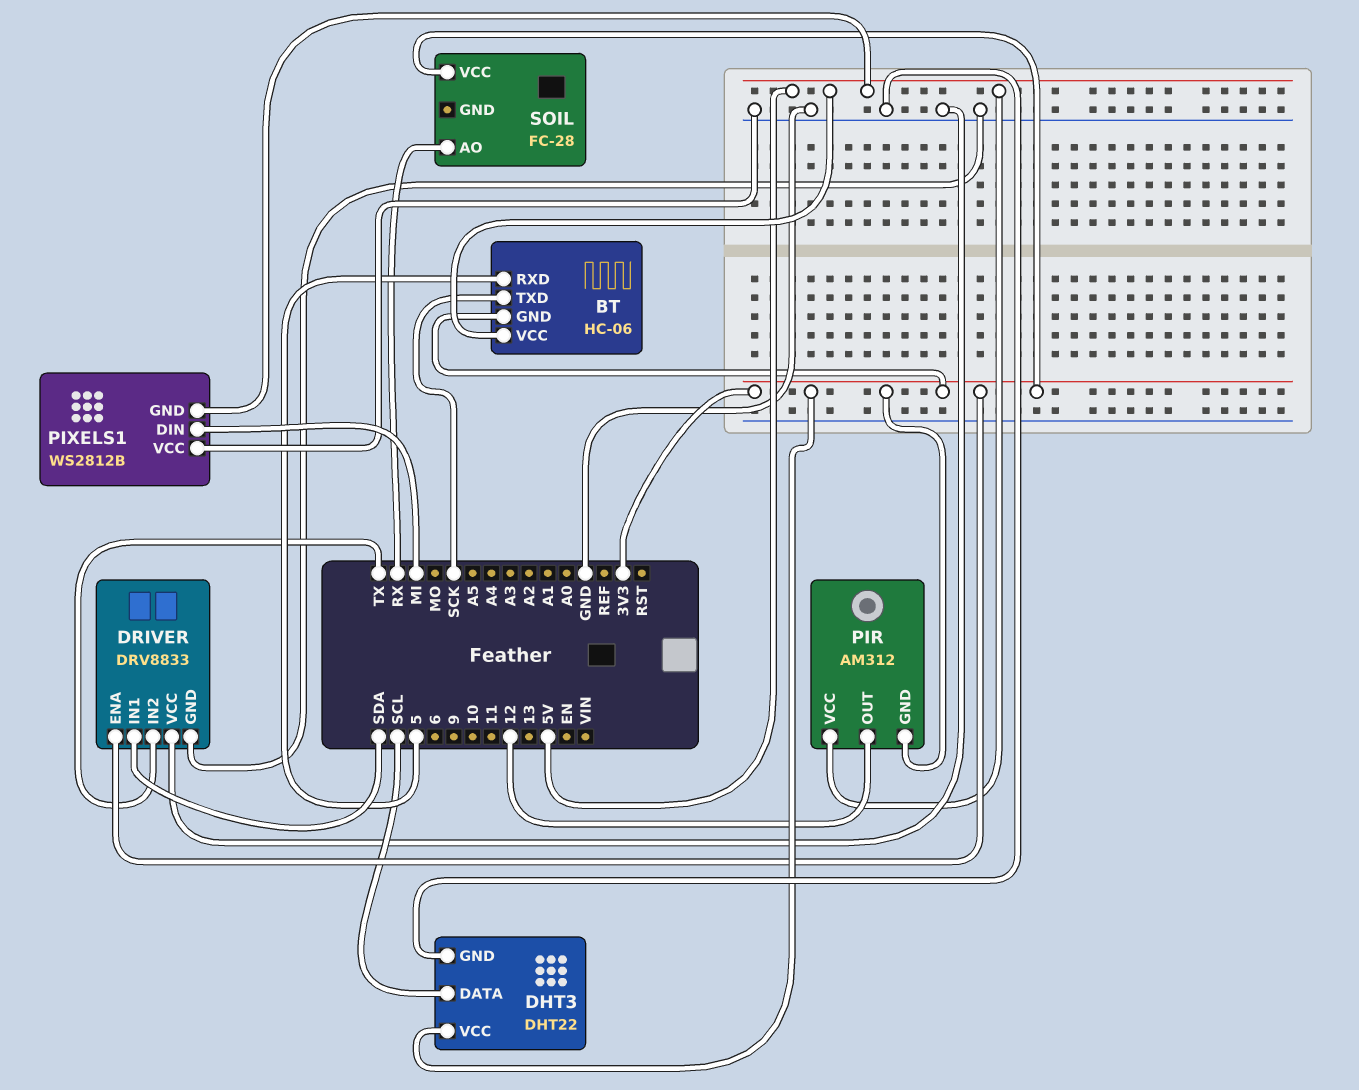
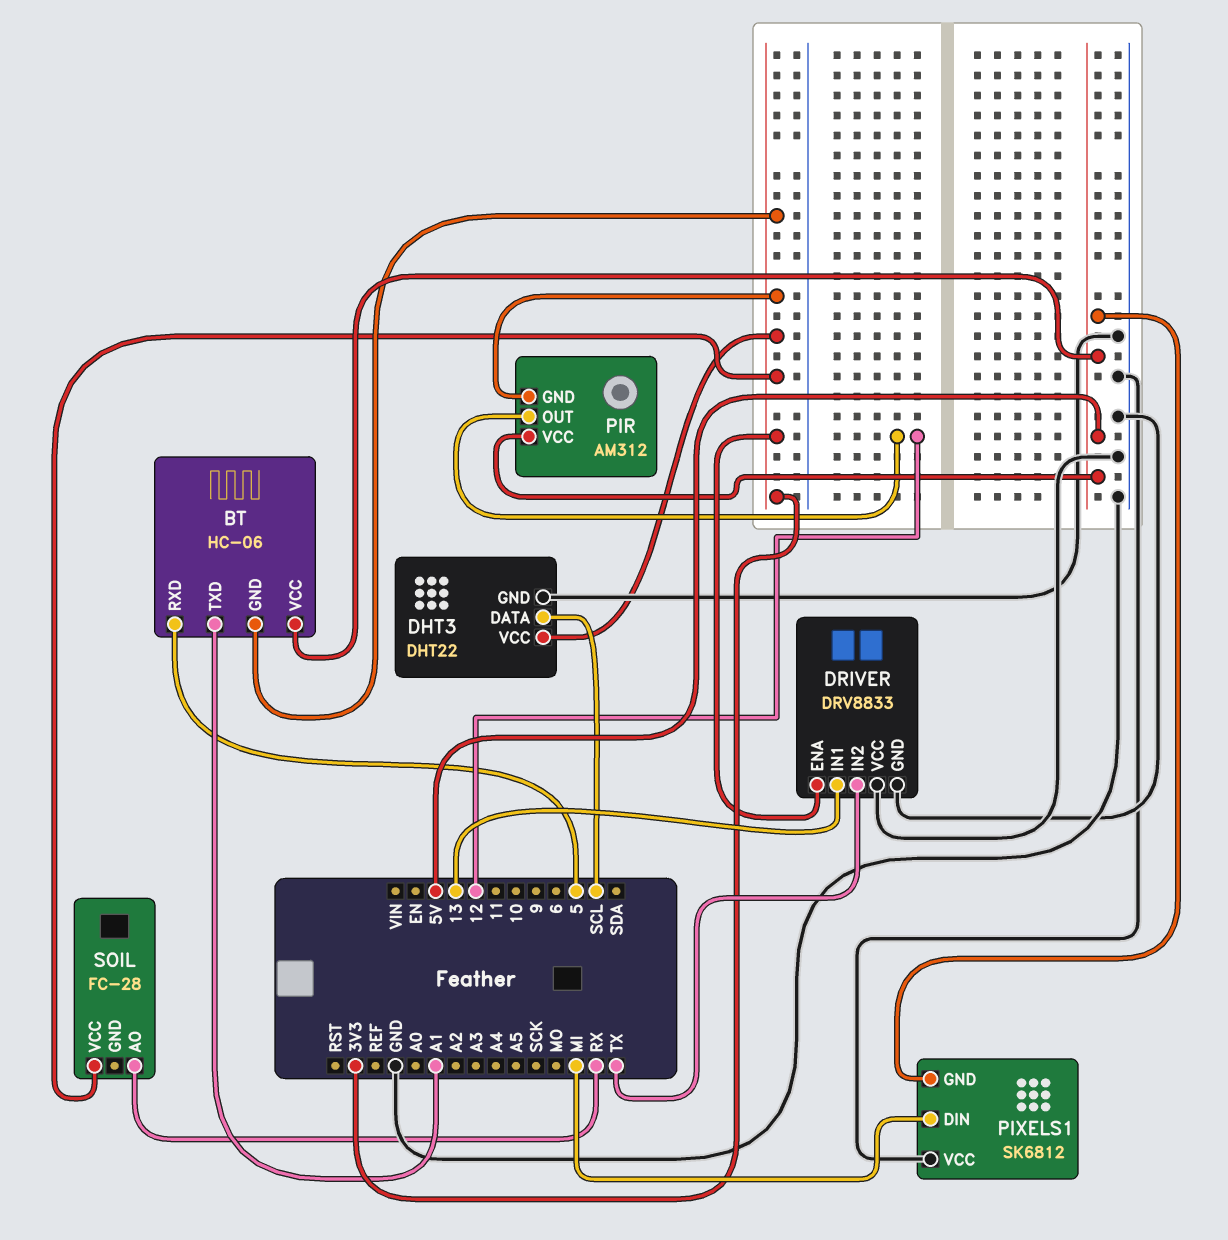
BT pin TXD: SCK -> A1
DRIVER pin IN1: SDA -> 13
PIXELS1: WS2812B -> SK6812

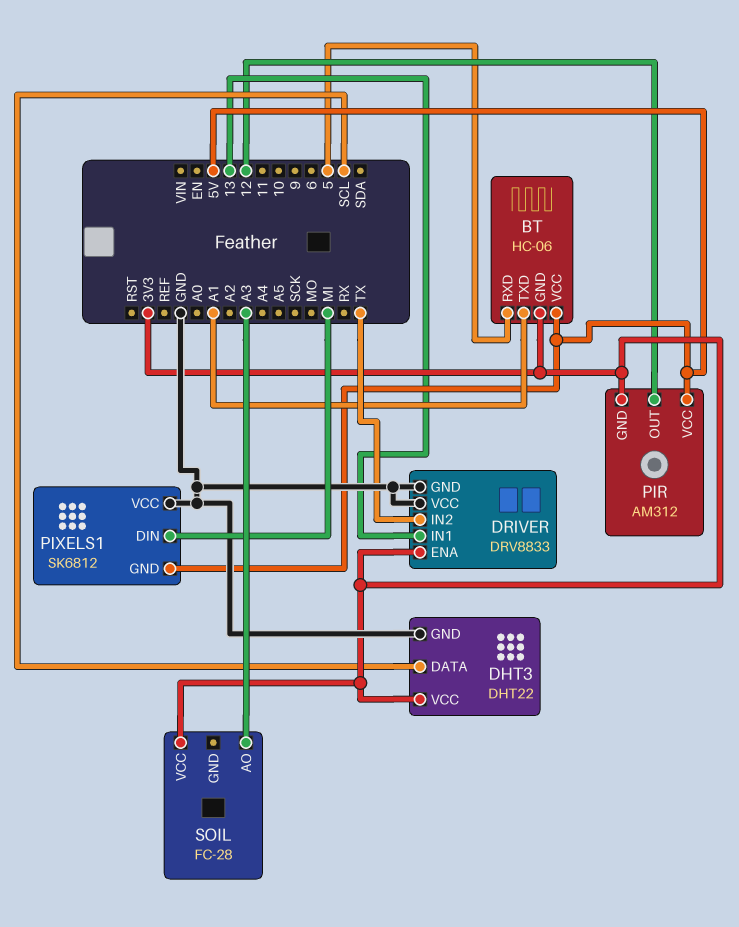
SOIL pin AO: RX -> A3

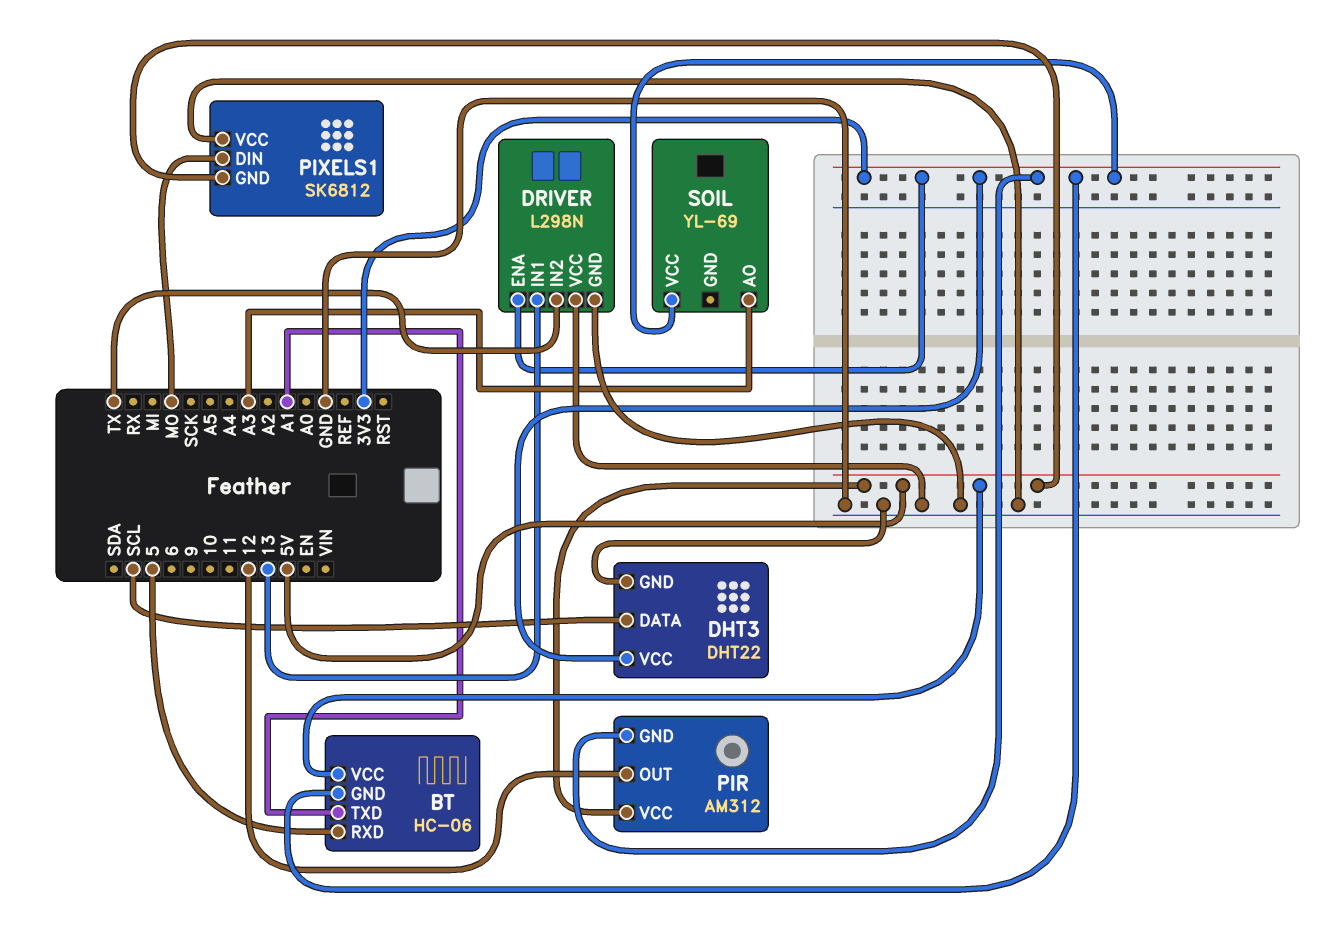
DRIVER: DRV8833 -> L298N
PIXELS1 pin DIN: MI -> MO
SOIL: FC-28 -> YL-69

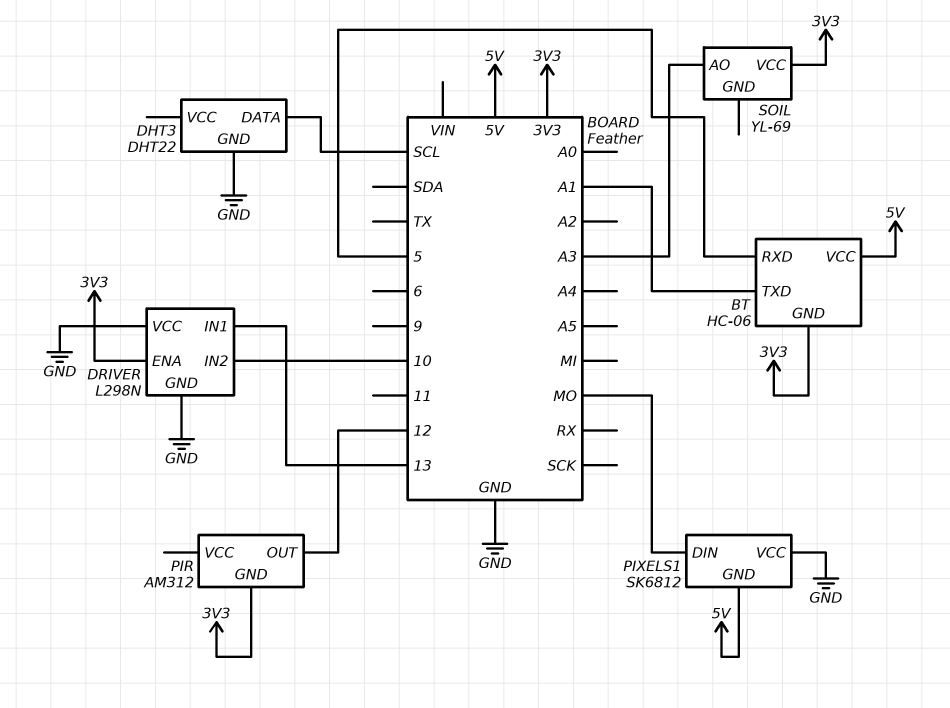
DHT3 pin VCC: 3V3 -> none
DRIVER pin IN2: TX -> 10
PIR pin VCC: 5V -> none

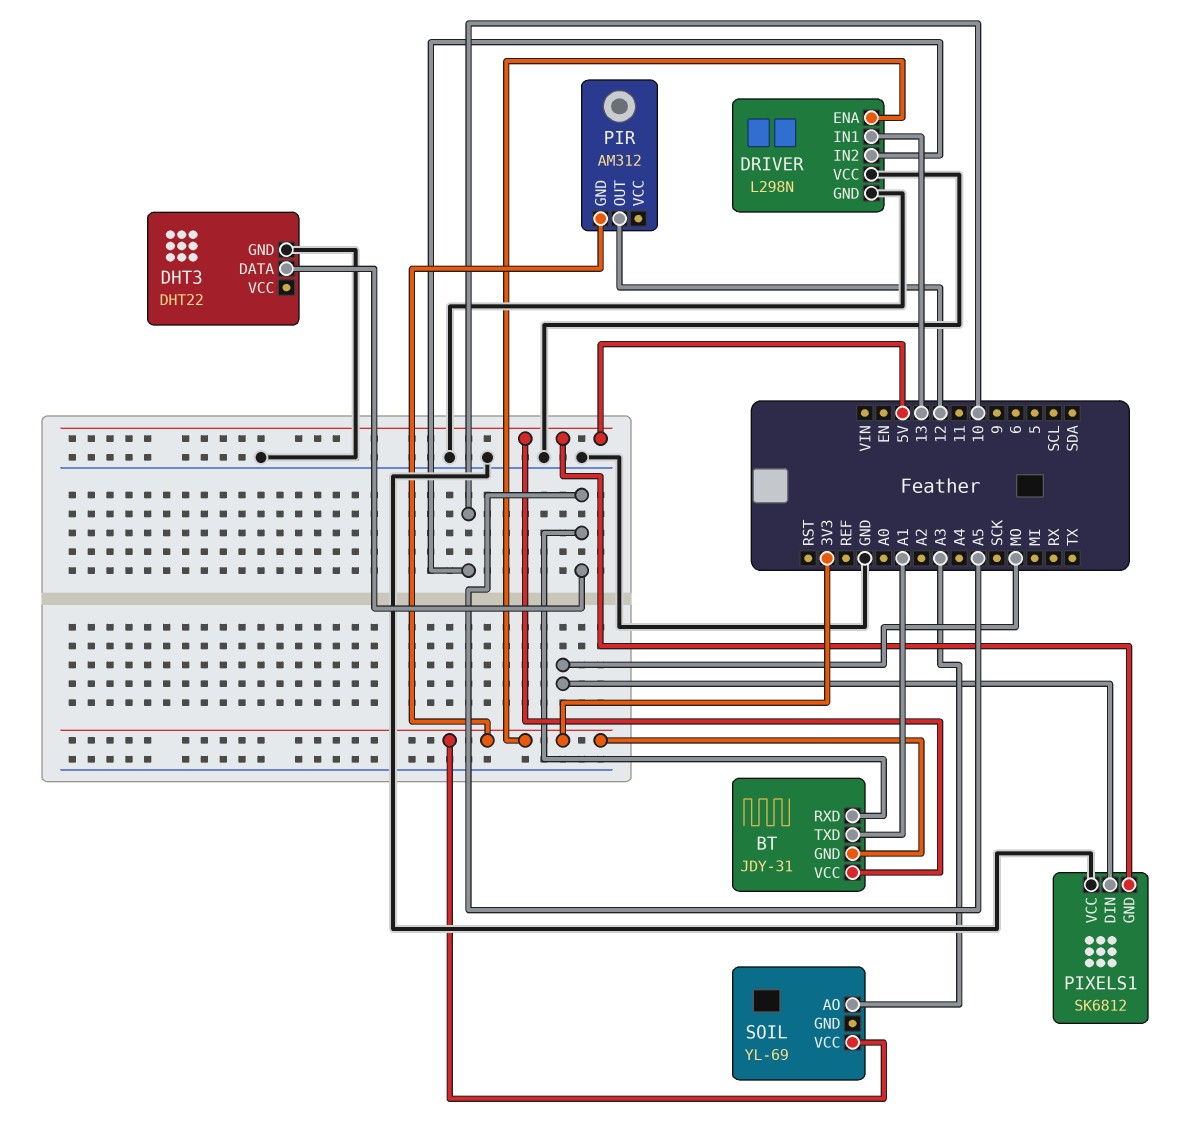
BT: HC-06 -> JDY-31
BT pin RXD: 5 -> A5
DHT3 pin DATA: SCL -> A5

